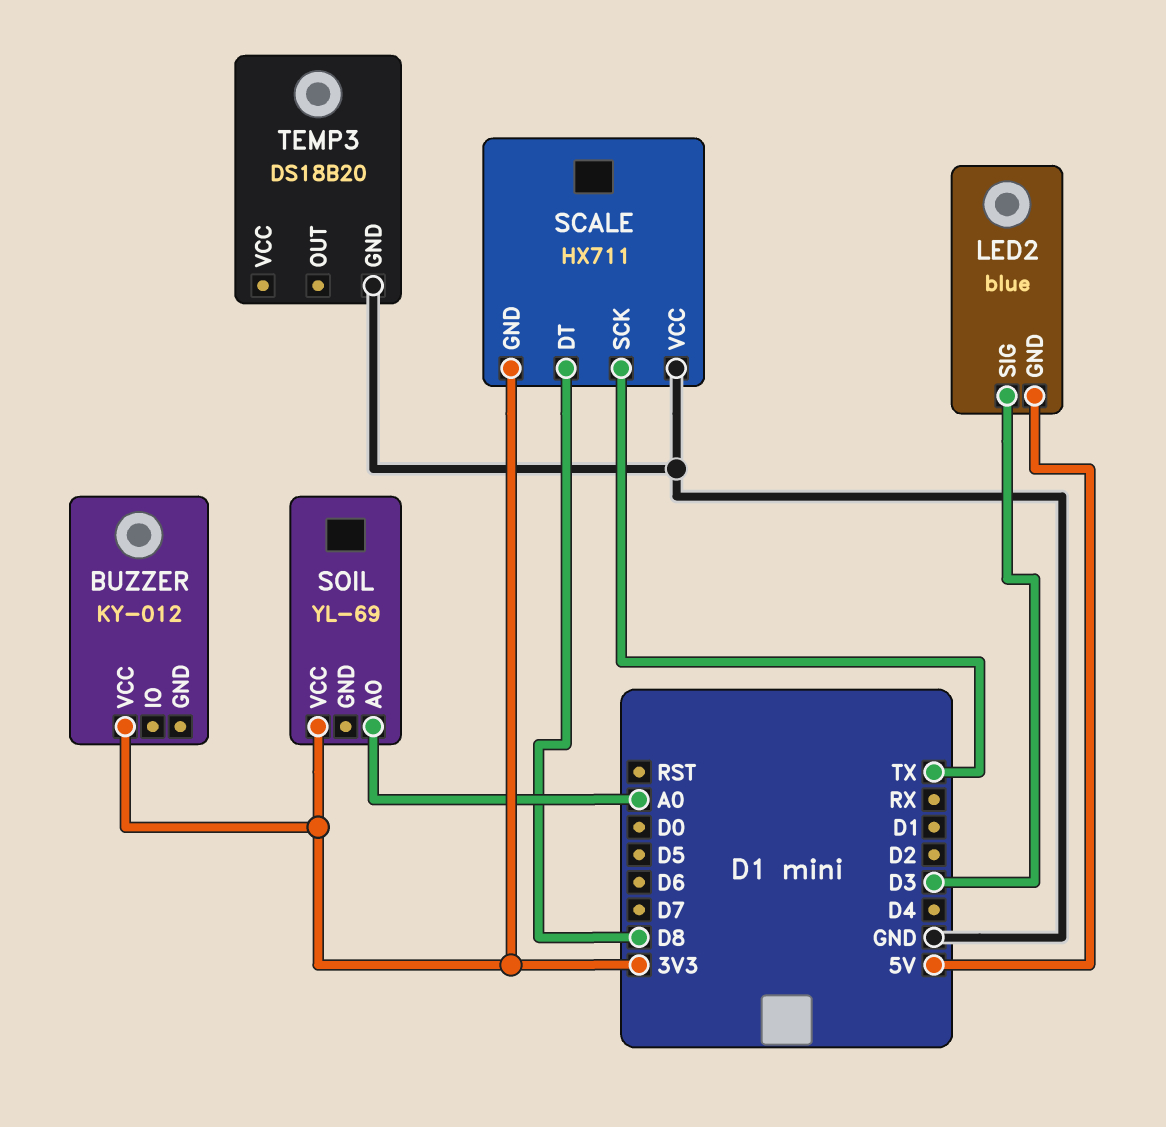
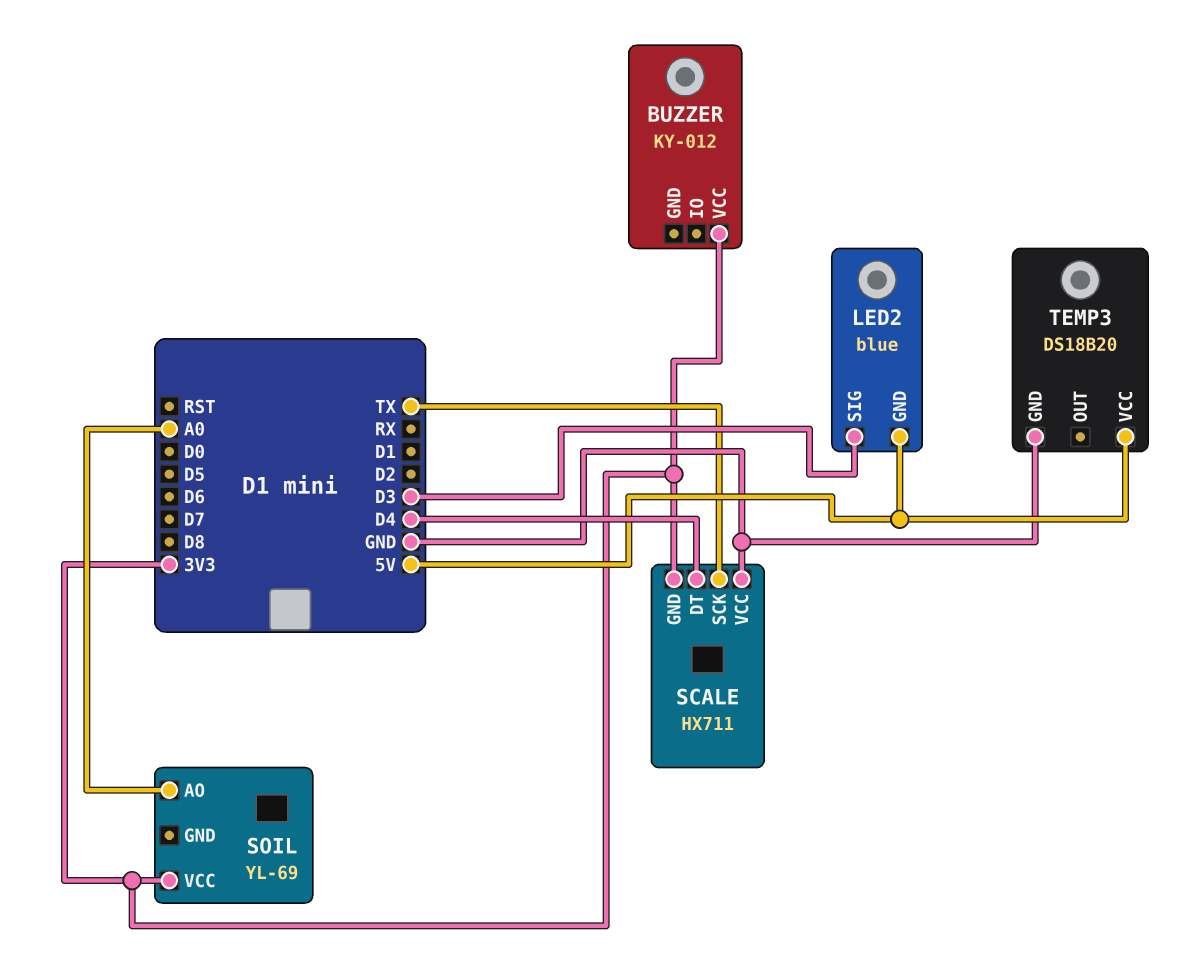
SCALE pin DT: D8 -> D4
TEMP3 pin VCC: none -> 5V

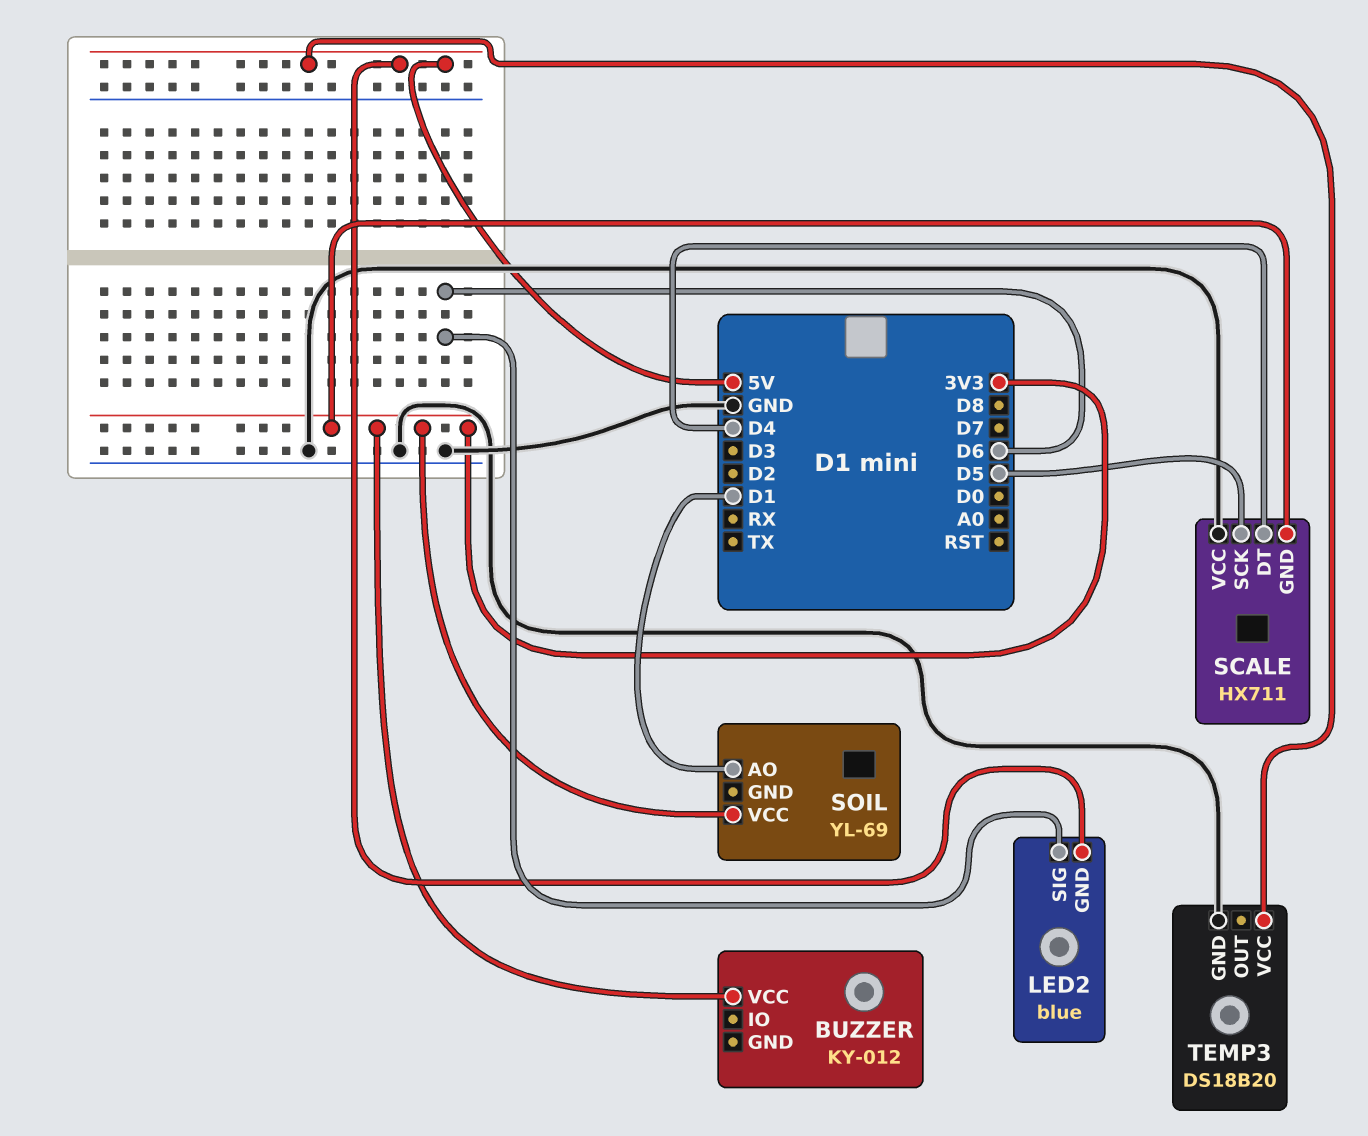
LED2 pin SIG: D3 -> D6
SCALE pin SCK: TX -> D5
SOIL pin AO: A0 -> D1

